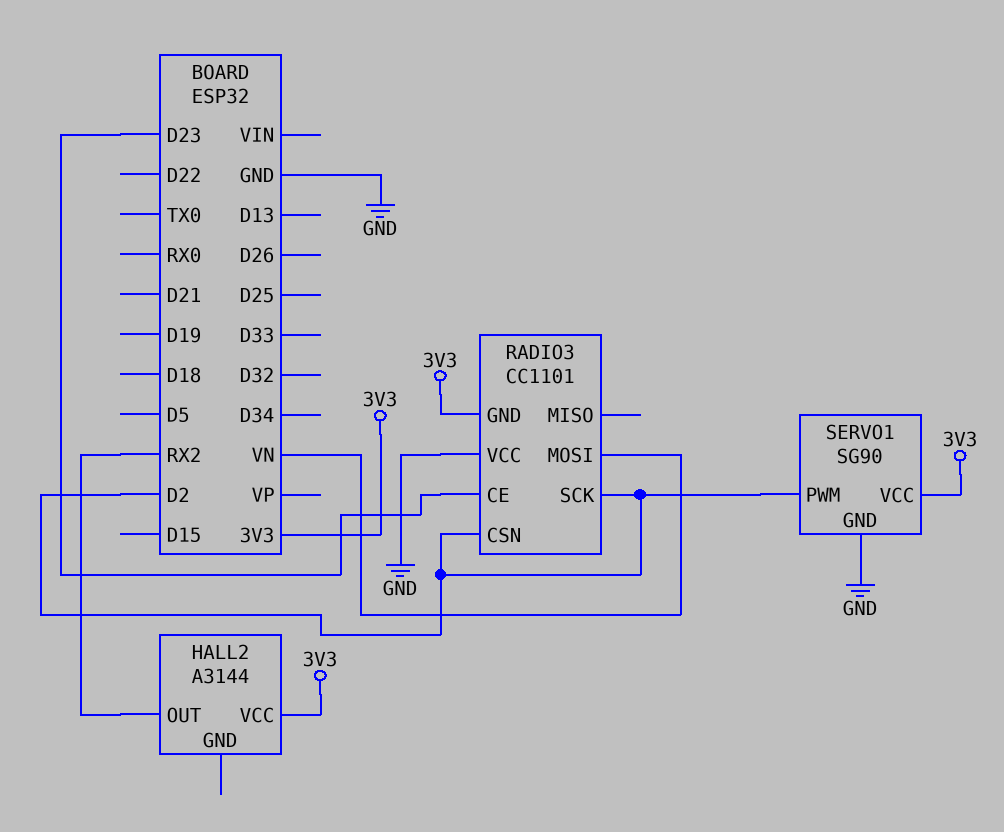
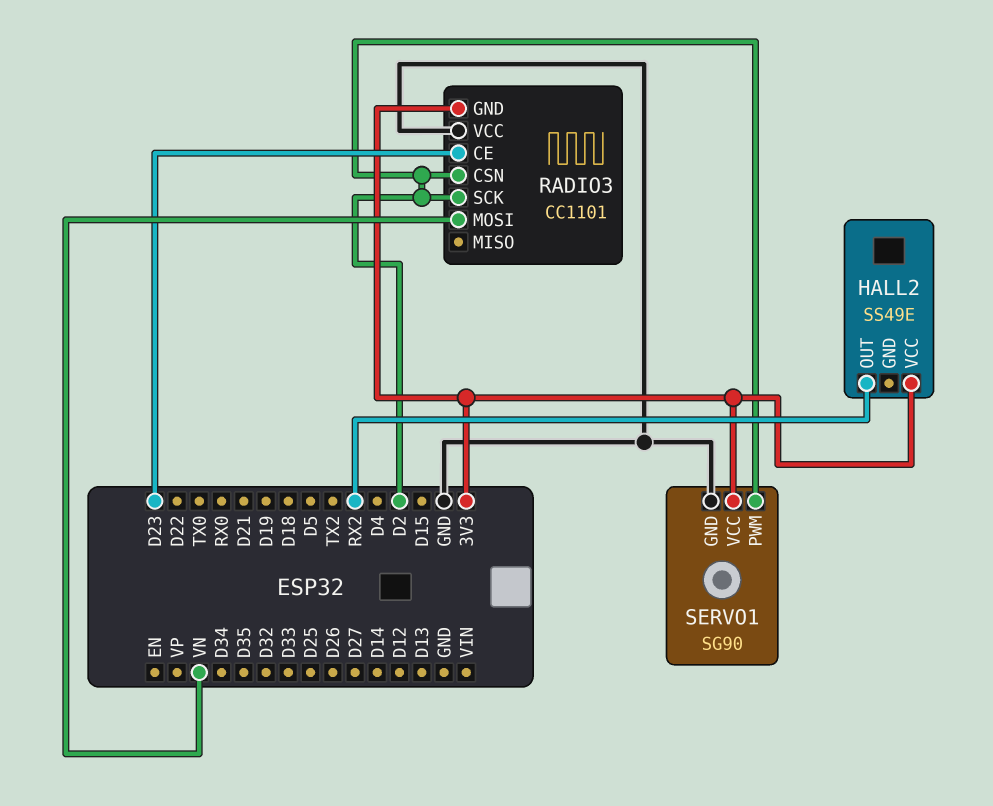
HALL2: A3144 -> SS49E

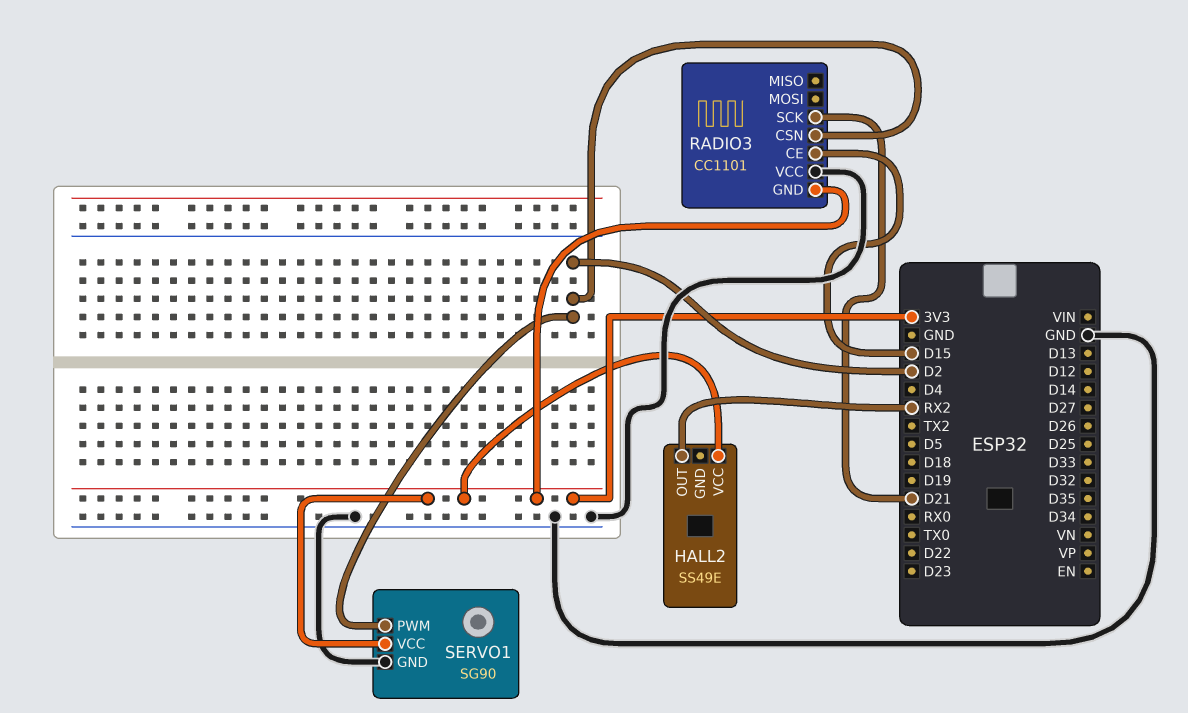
RADIO3 pin CE: D23 -> D15
RADIO3 pin MOSI: VN -> none
RADIO3 pin SCK: D2 -> D21

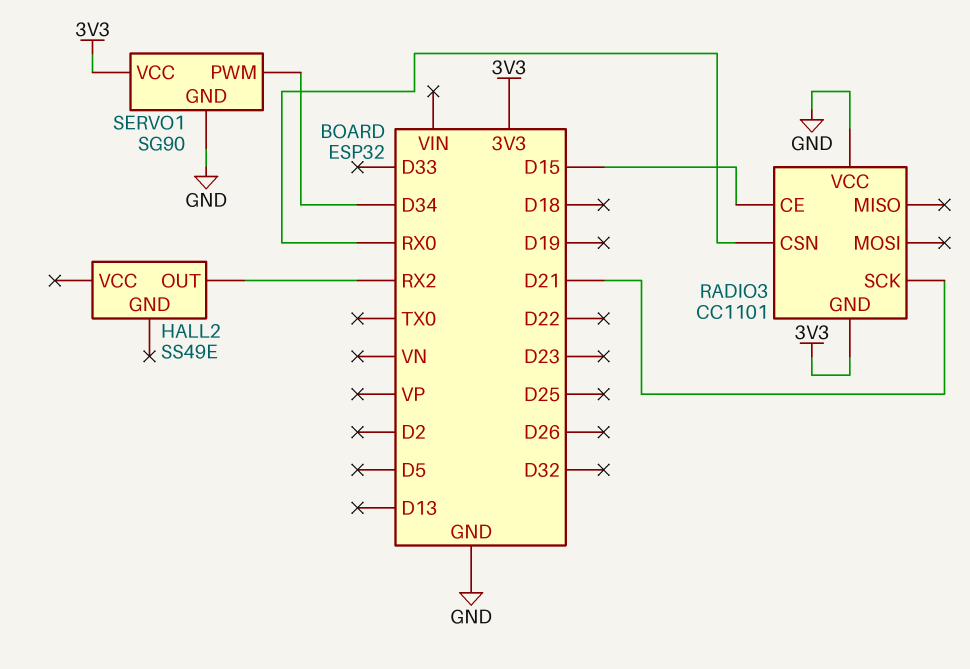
HALL2 pin VCC: 3V3 -> none
RADIO3 pin CSN: D2 -> RX0
SERVO1 pin PWM: D2 -> D34

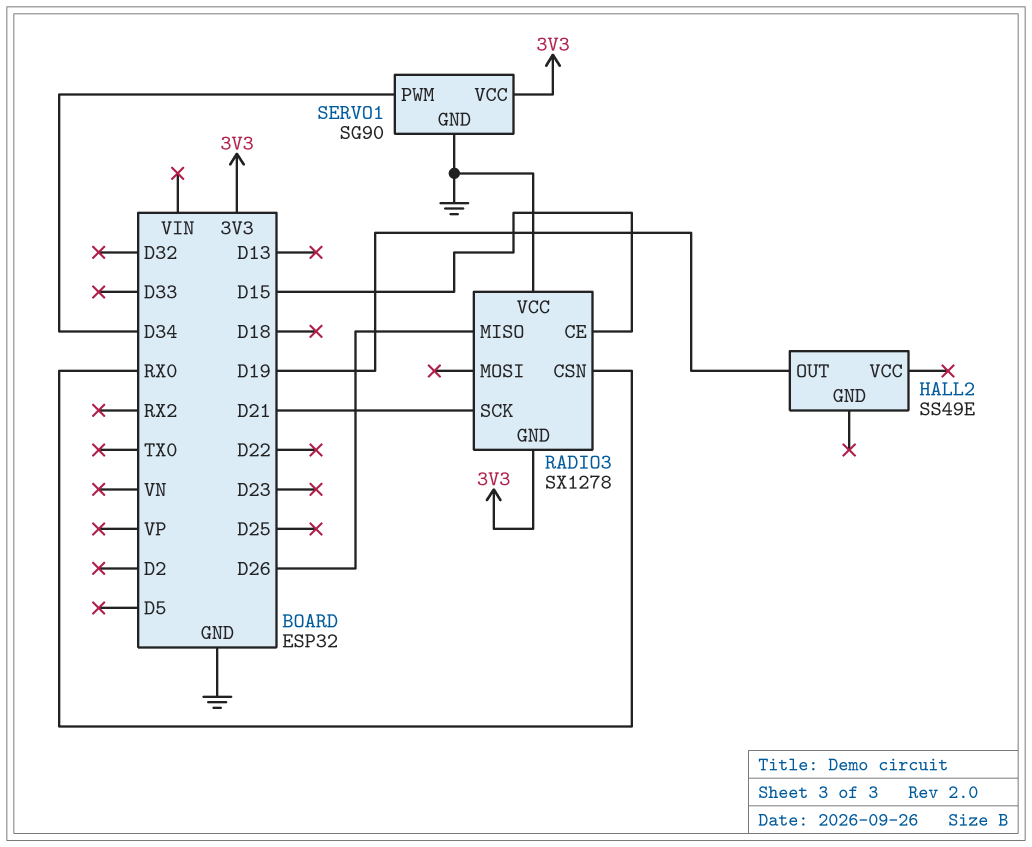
HALL2 pin OUT: RX2 -> D19
RADIO3: CC1101 -> SX1278
RADIO3 pin MISO: none -> D26

